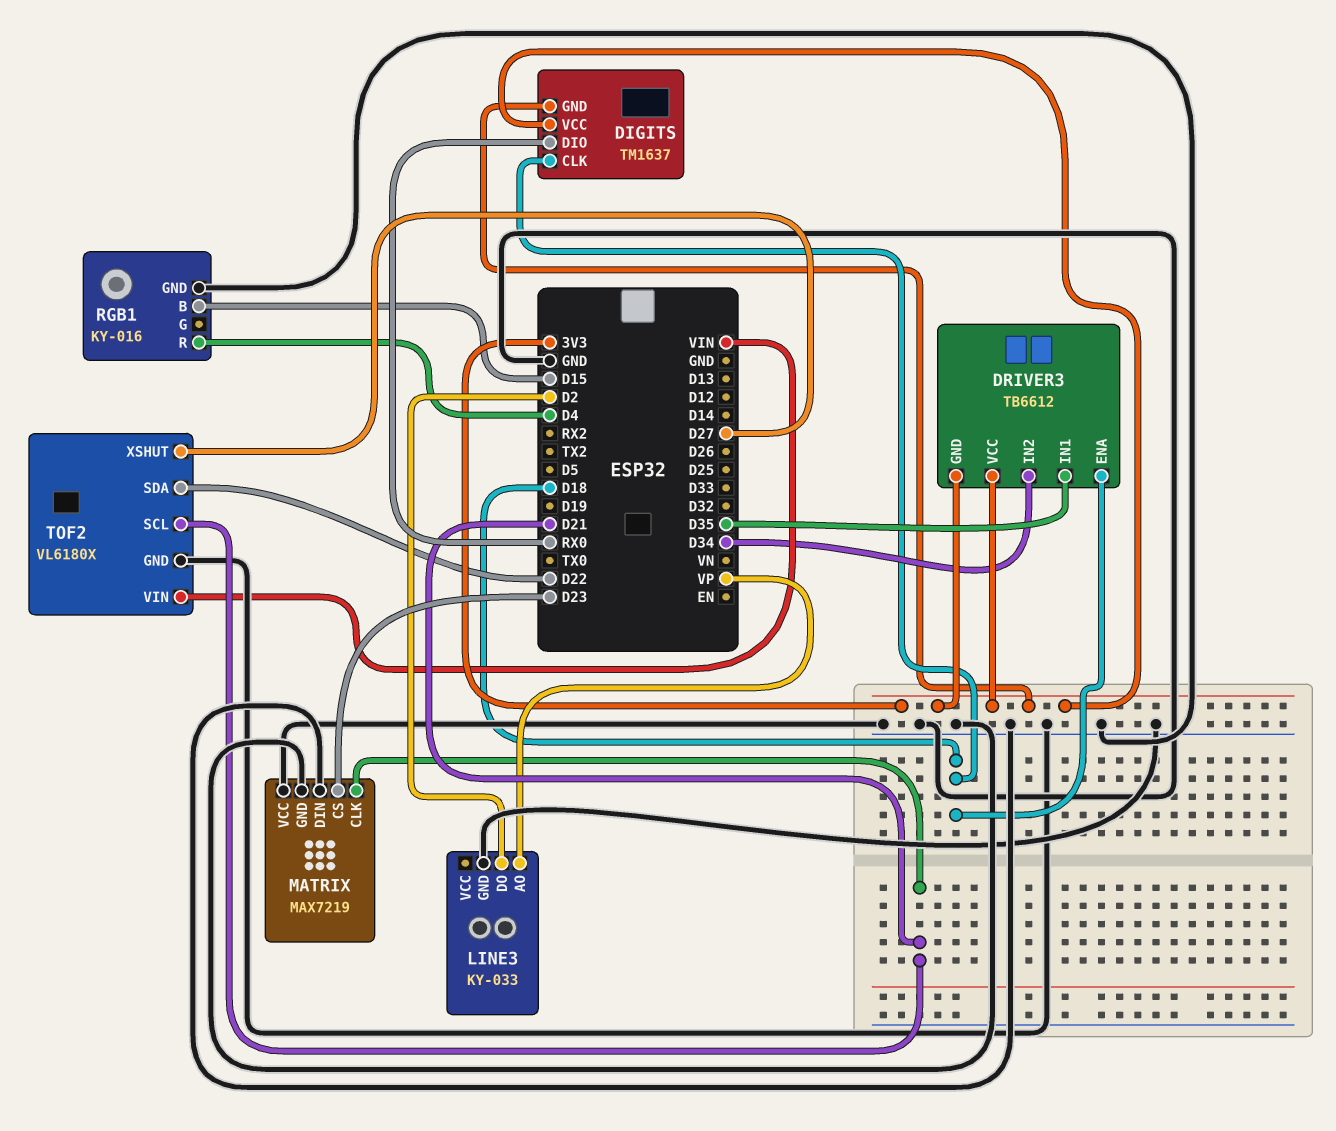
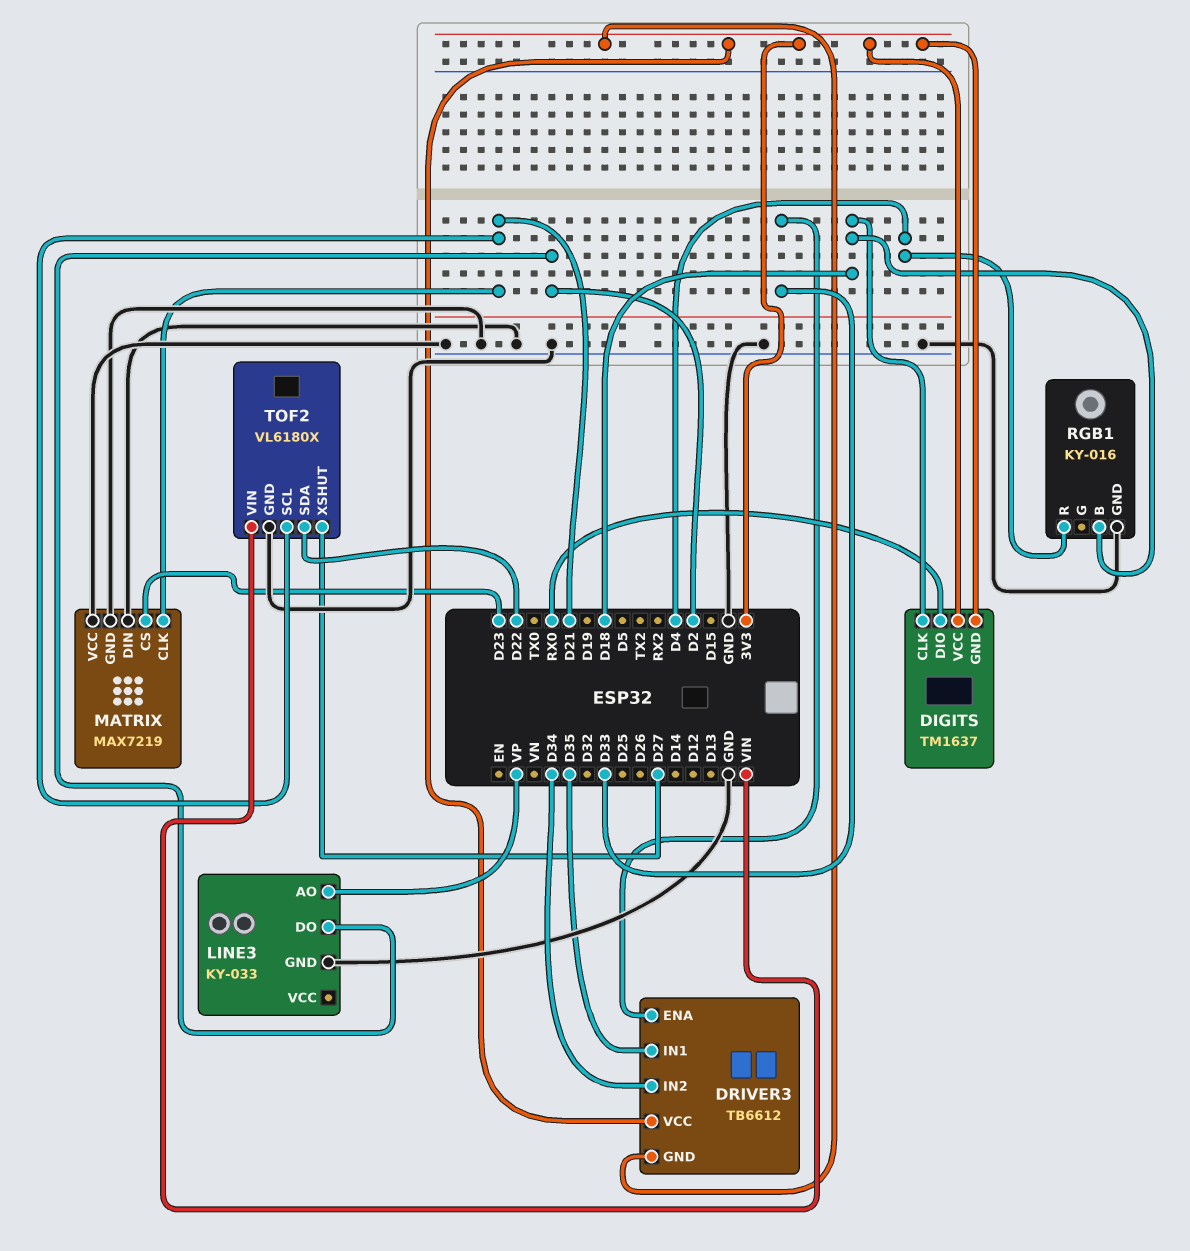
DRIVER3 pin ENA: D18 -> D33
RGB1 pin B: D15 -> D18

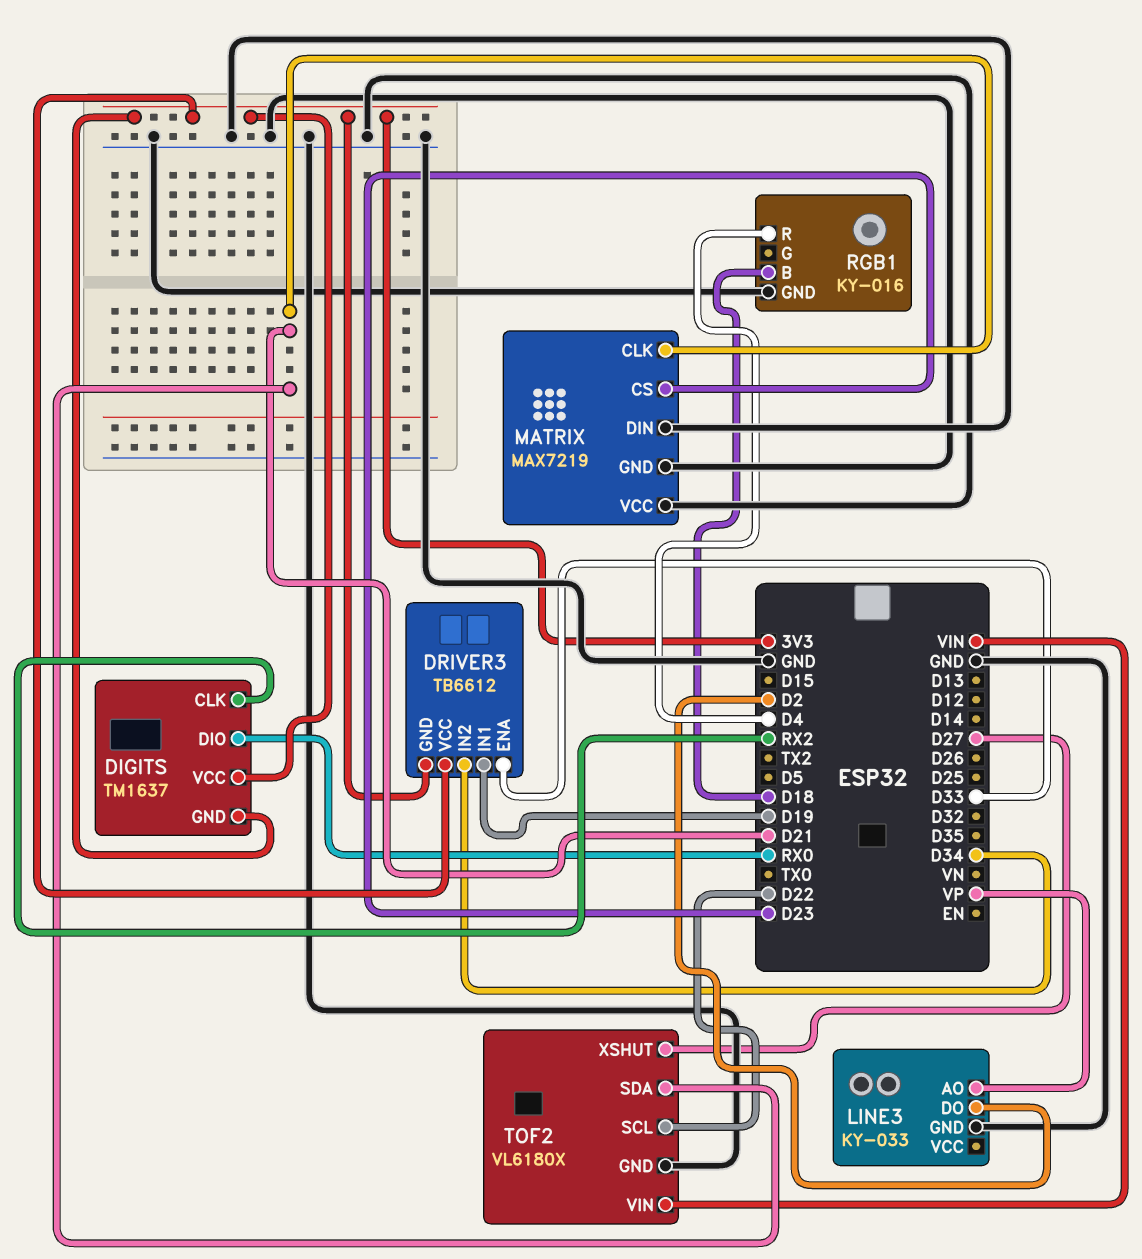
DIGITS pin CLK: D18 -> RX2
DRIVER3 pin IN1: D35 -> D19
TOF2 pin SCL: D21 -> D22
TOF2 pin SDA: D22 -> D21

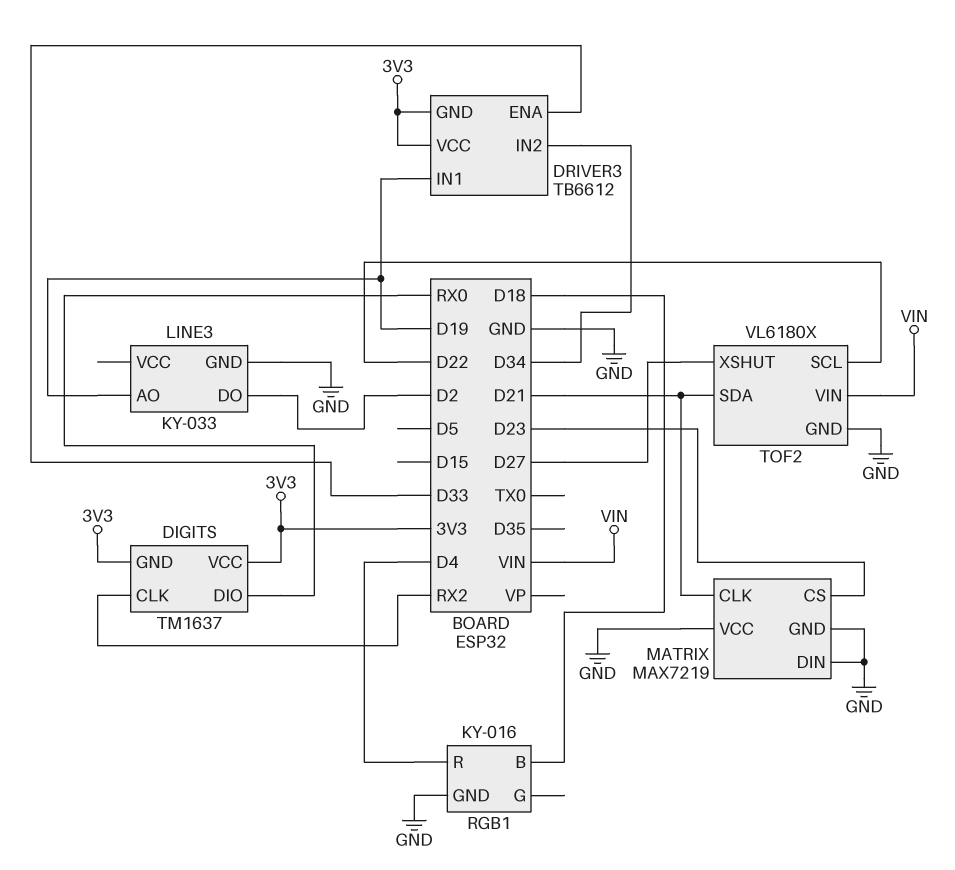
LINE3 pin AO: VP -> D19

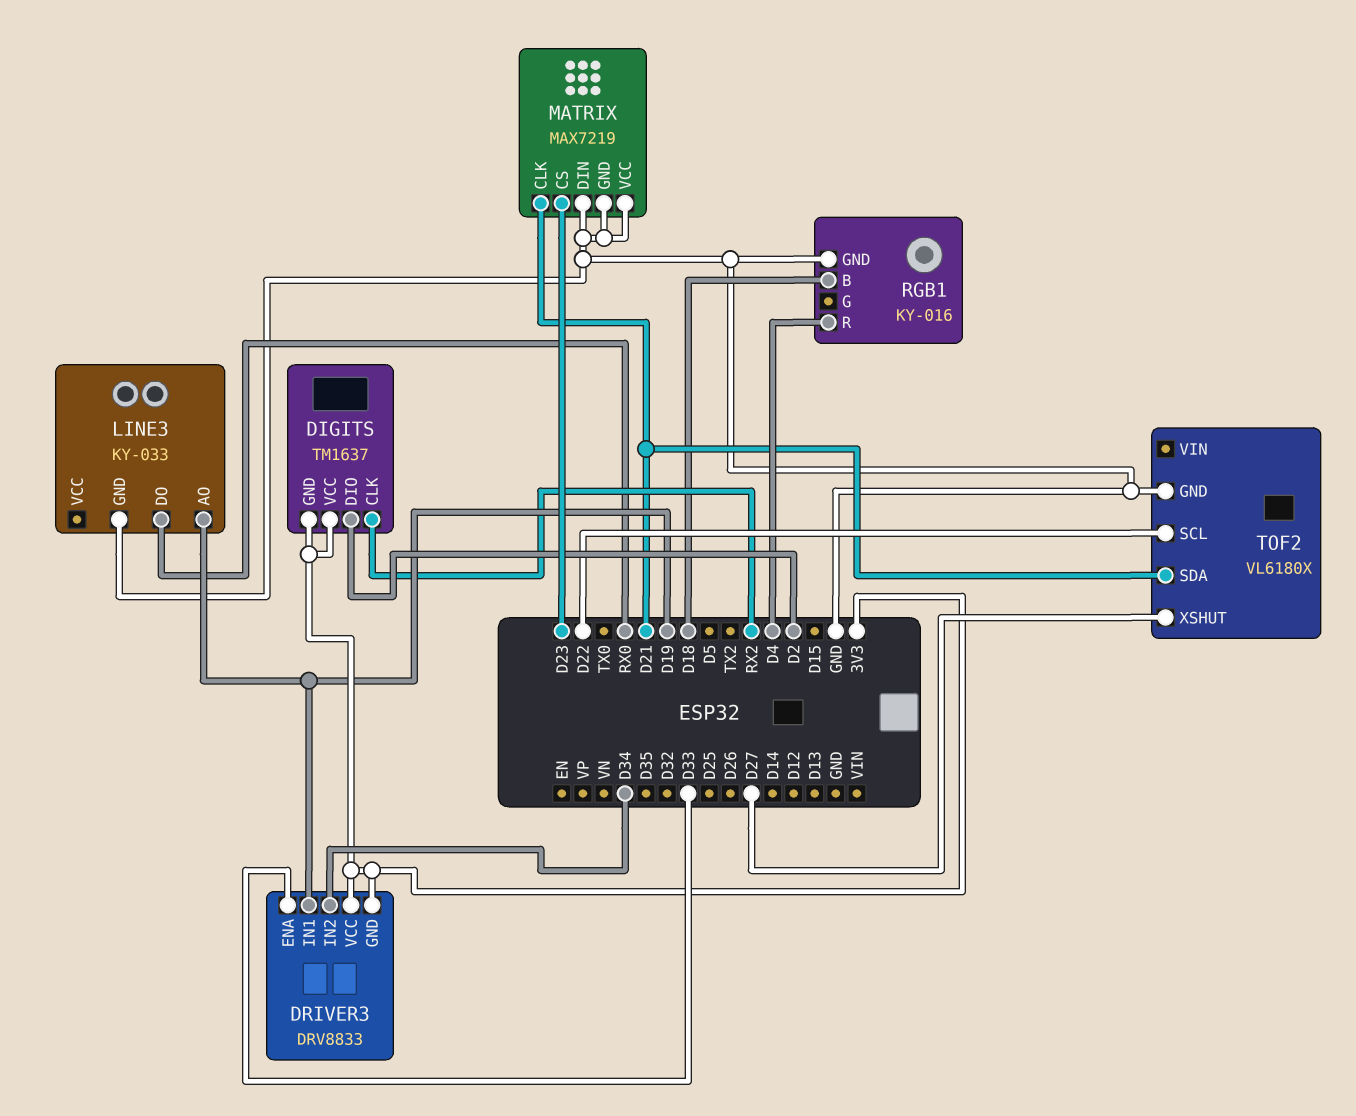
DIGITS pin DIO: RX0 -> D2
DRIVER3: TB6612 -> DRV8833
LINE3 pin DO: D2 -> RX0
TOF2 pin VIN: VIN -> none

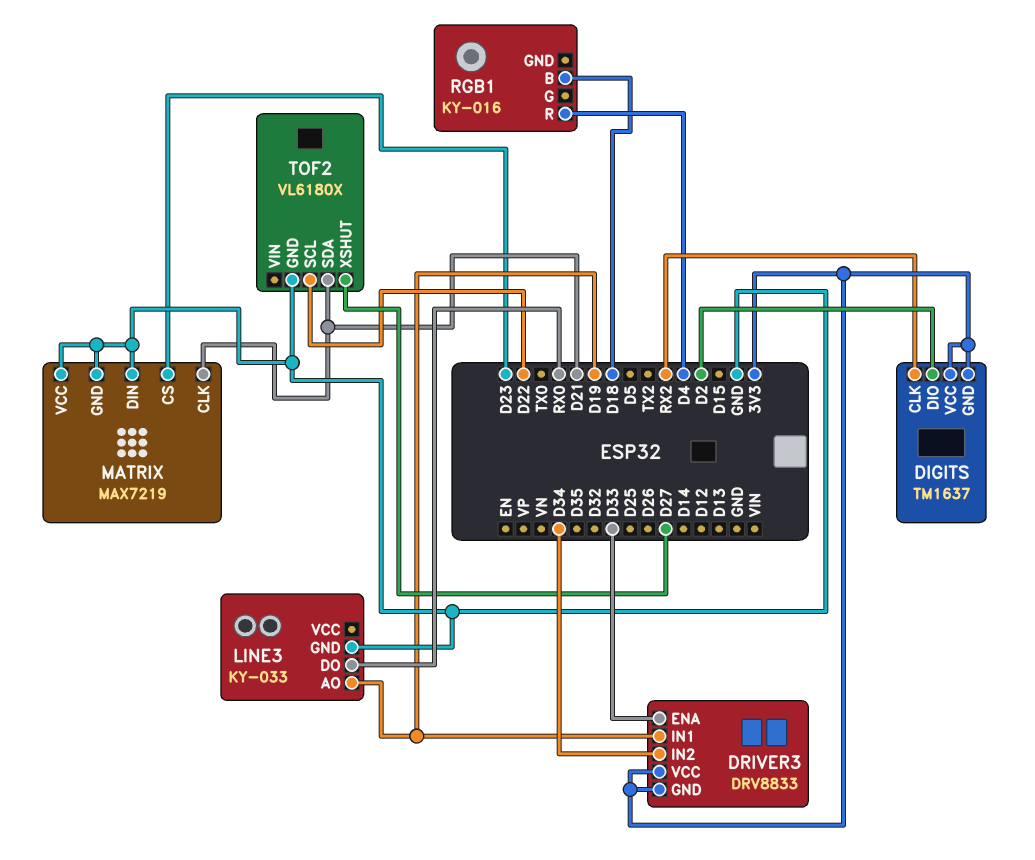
RGB1 pin GND: GND -> none

